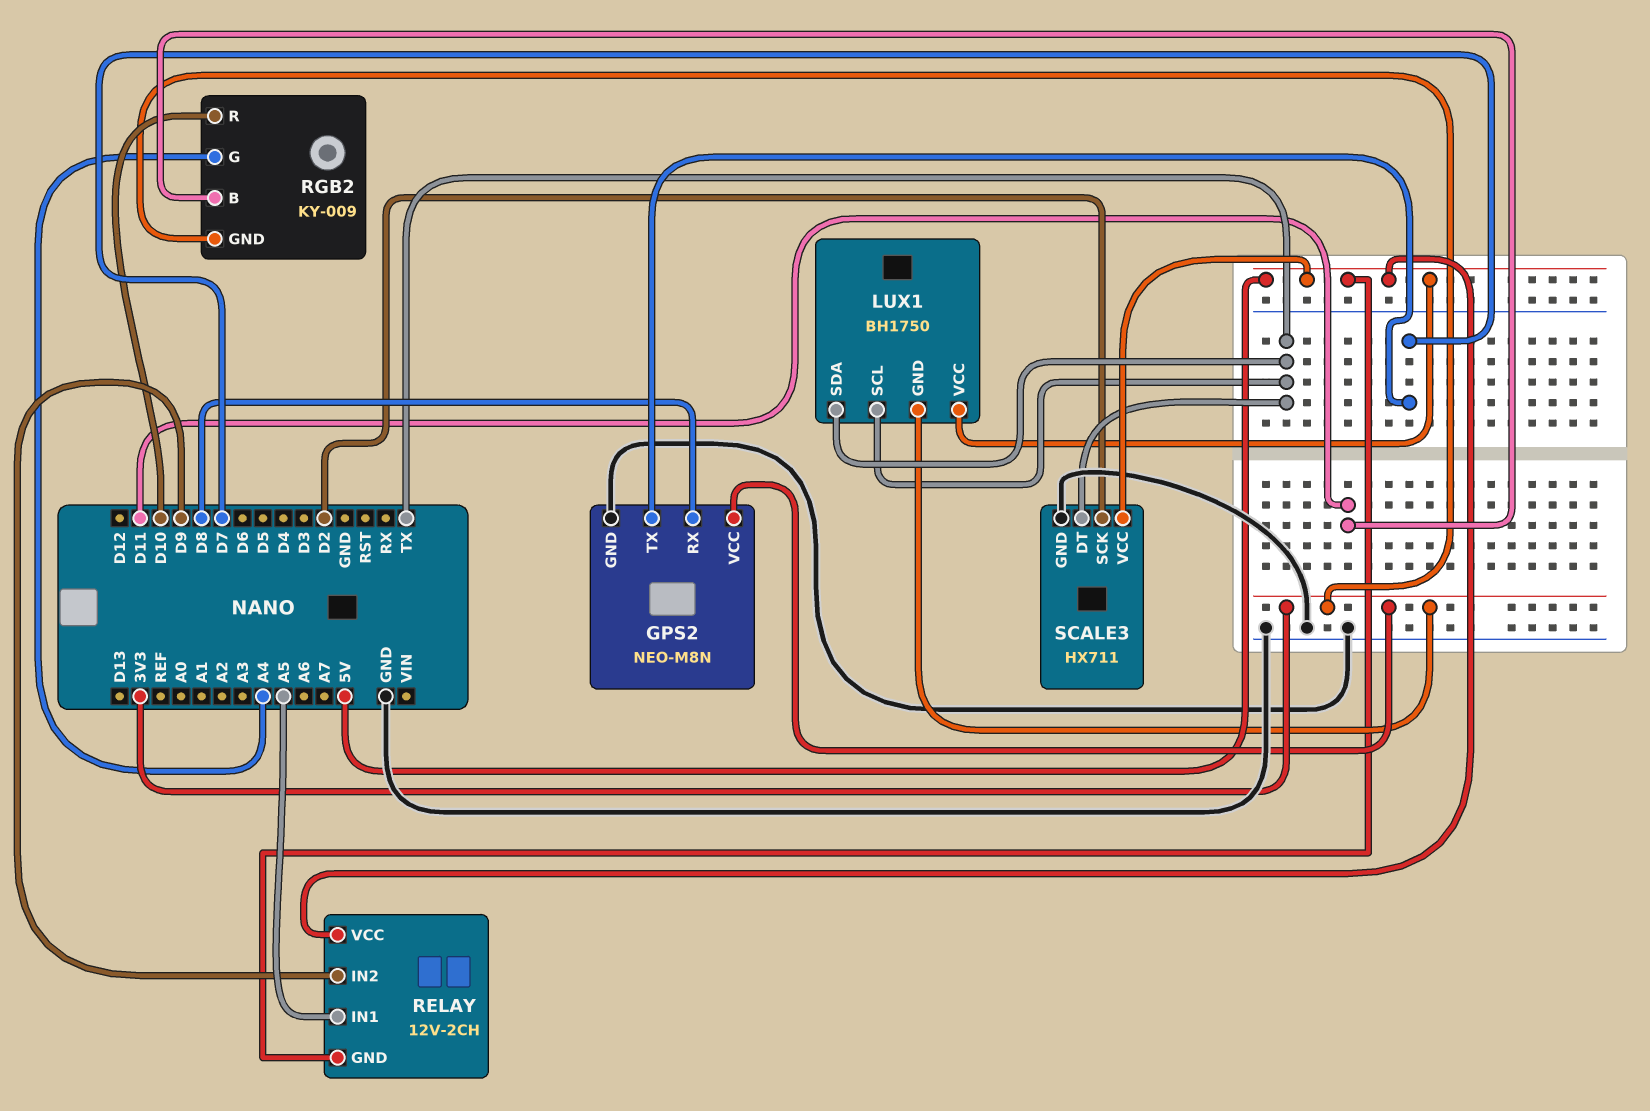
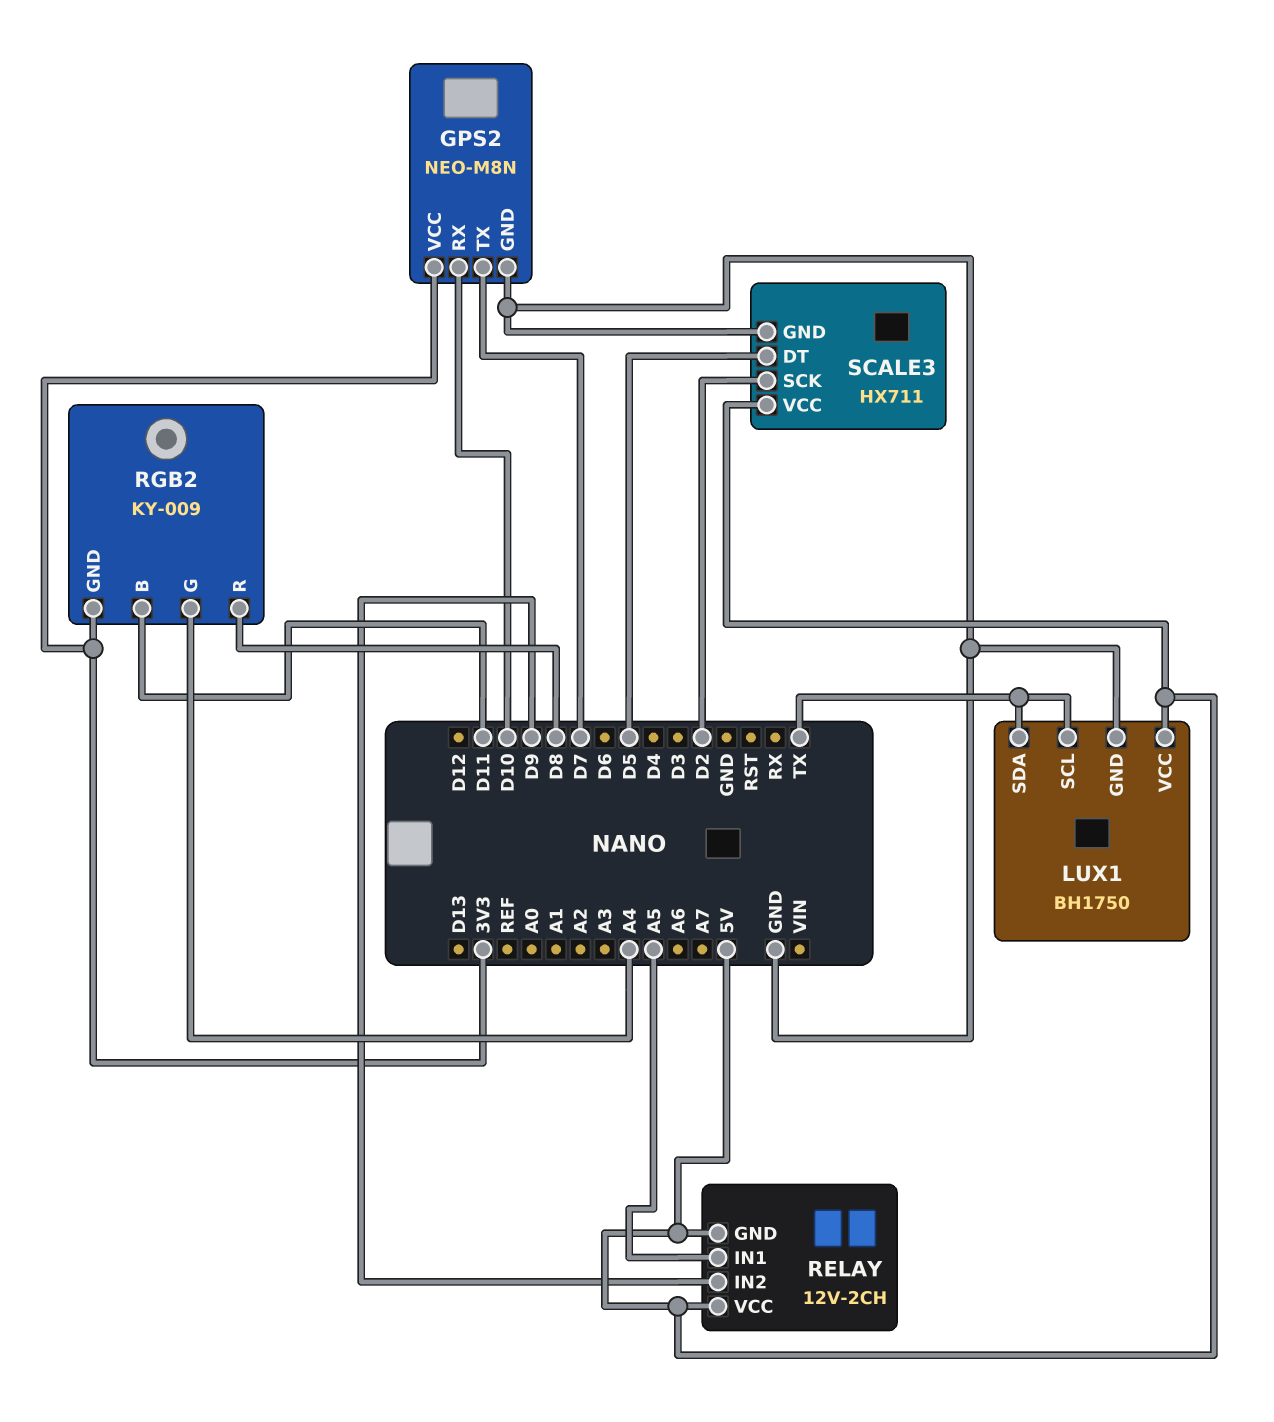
GPS2 pin RX: D8 -> D10
LUX1 pin GND: 3V3 -> GND
RGB2 pin R: D10 -> D8
SCALE3 pin DT: TX -> D5

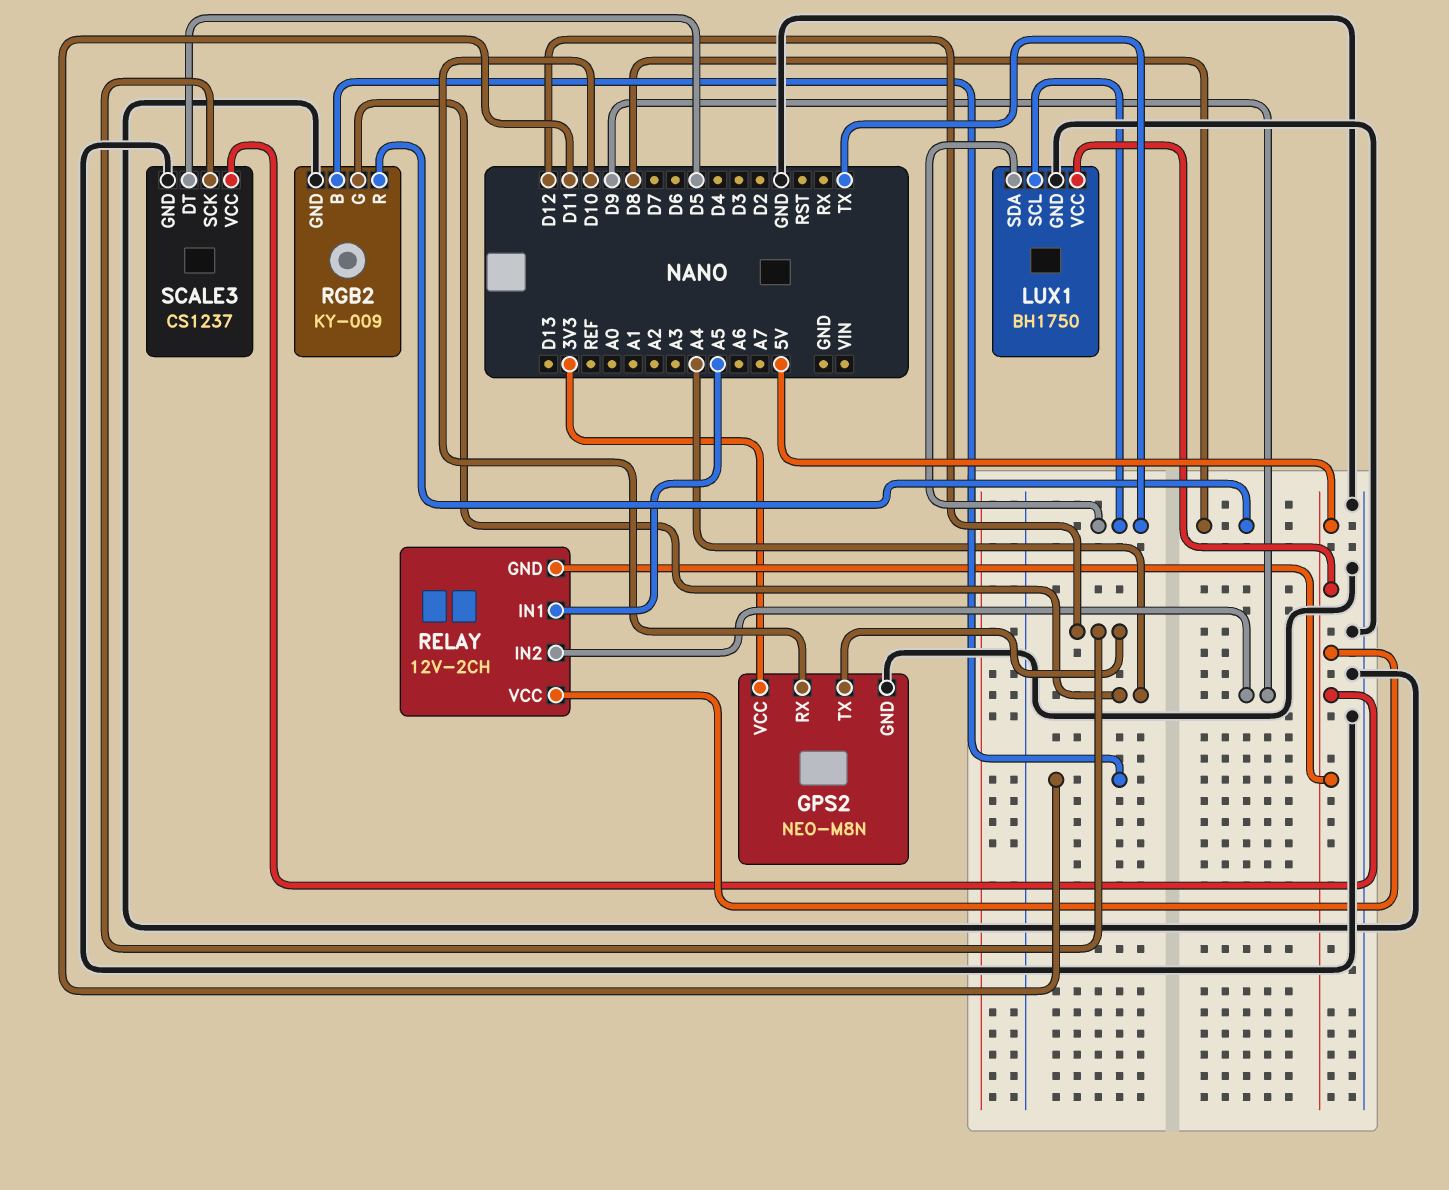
GPS2 pin TX: D7 -> D12
RGB2 pin GND: 3V3 -> GND
SCALE3: HX711 -> CS1237
SCALE3 pin SCK: D2 -> D12

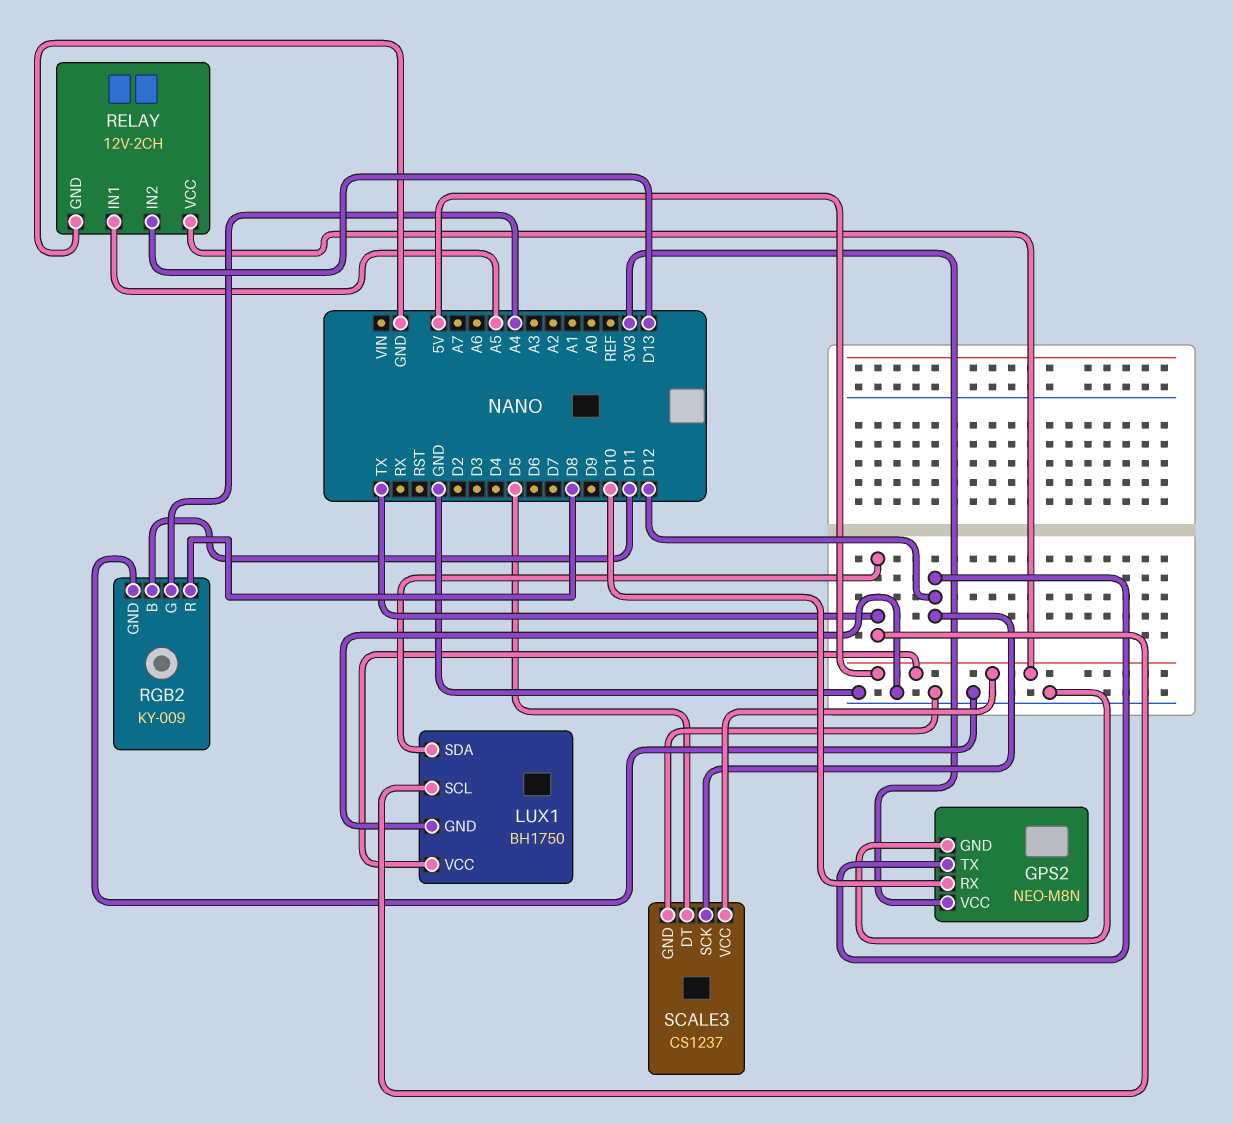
RELAY pin GND: 5V -> GND
RELAY pin IN2: D9 -> D13

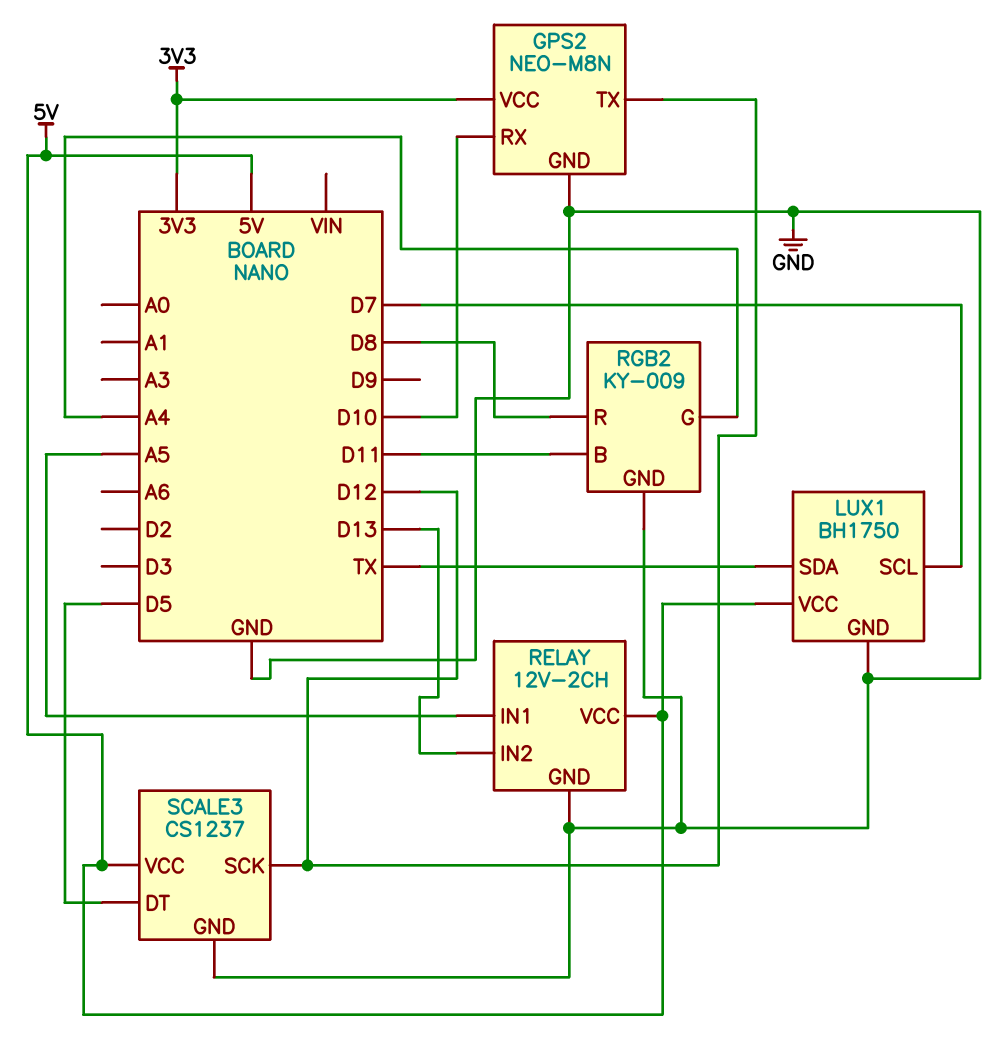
LUX1 pin SCL: TX -> D7

